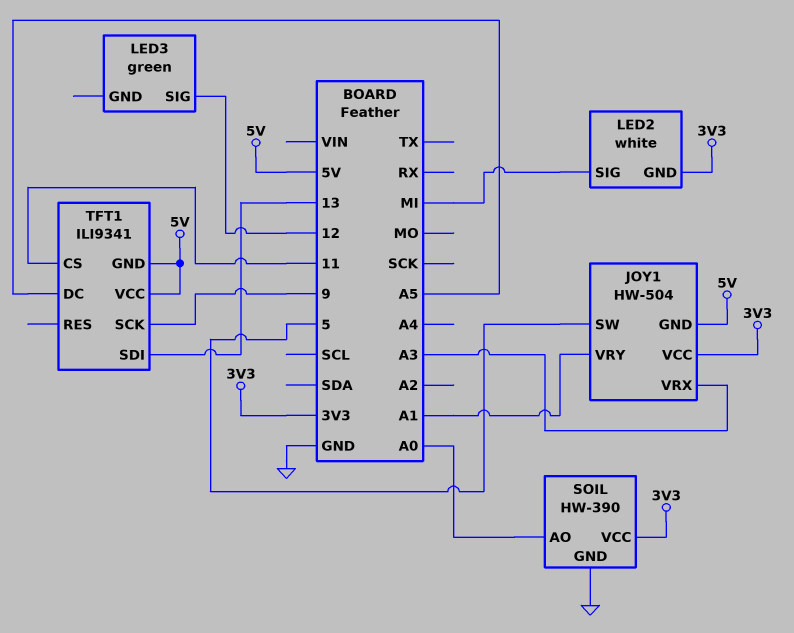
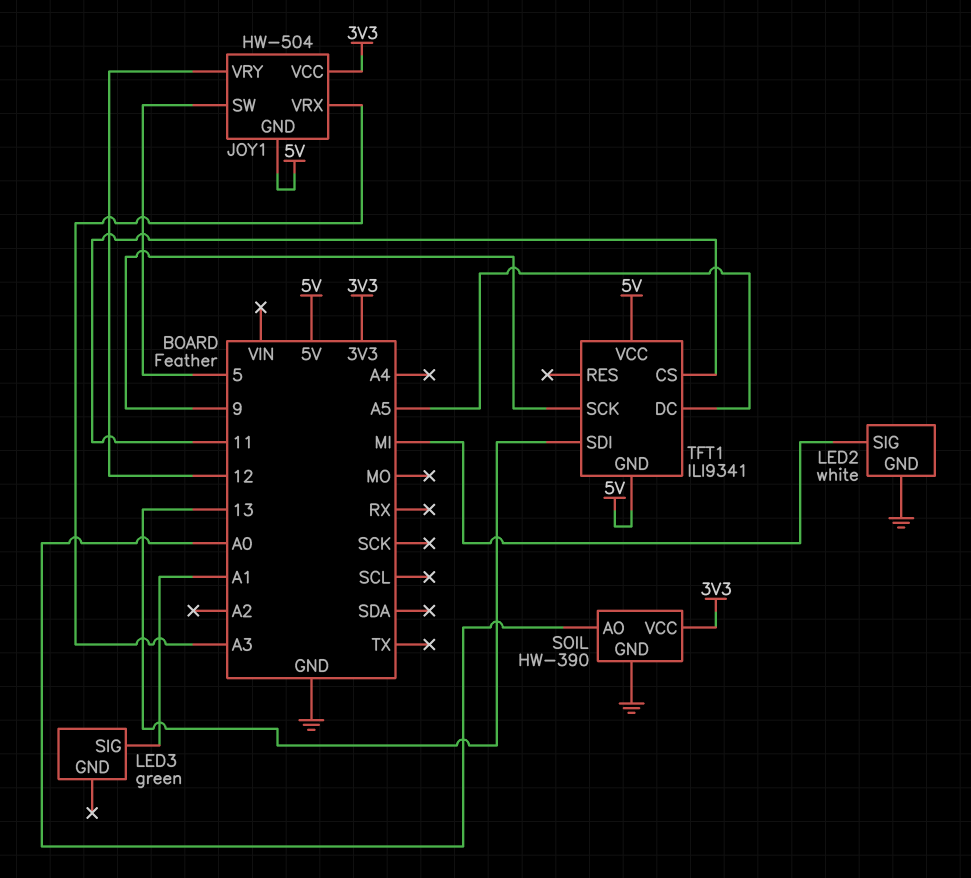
JOY1 pin VRY: A1 -> 12
LED2 pin GND: 3V3 -> GND
LED3 pin SIG: 12 -> A1

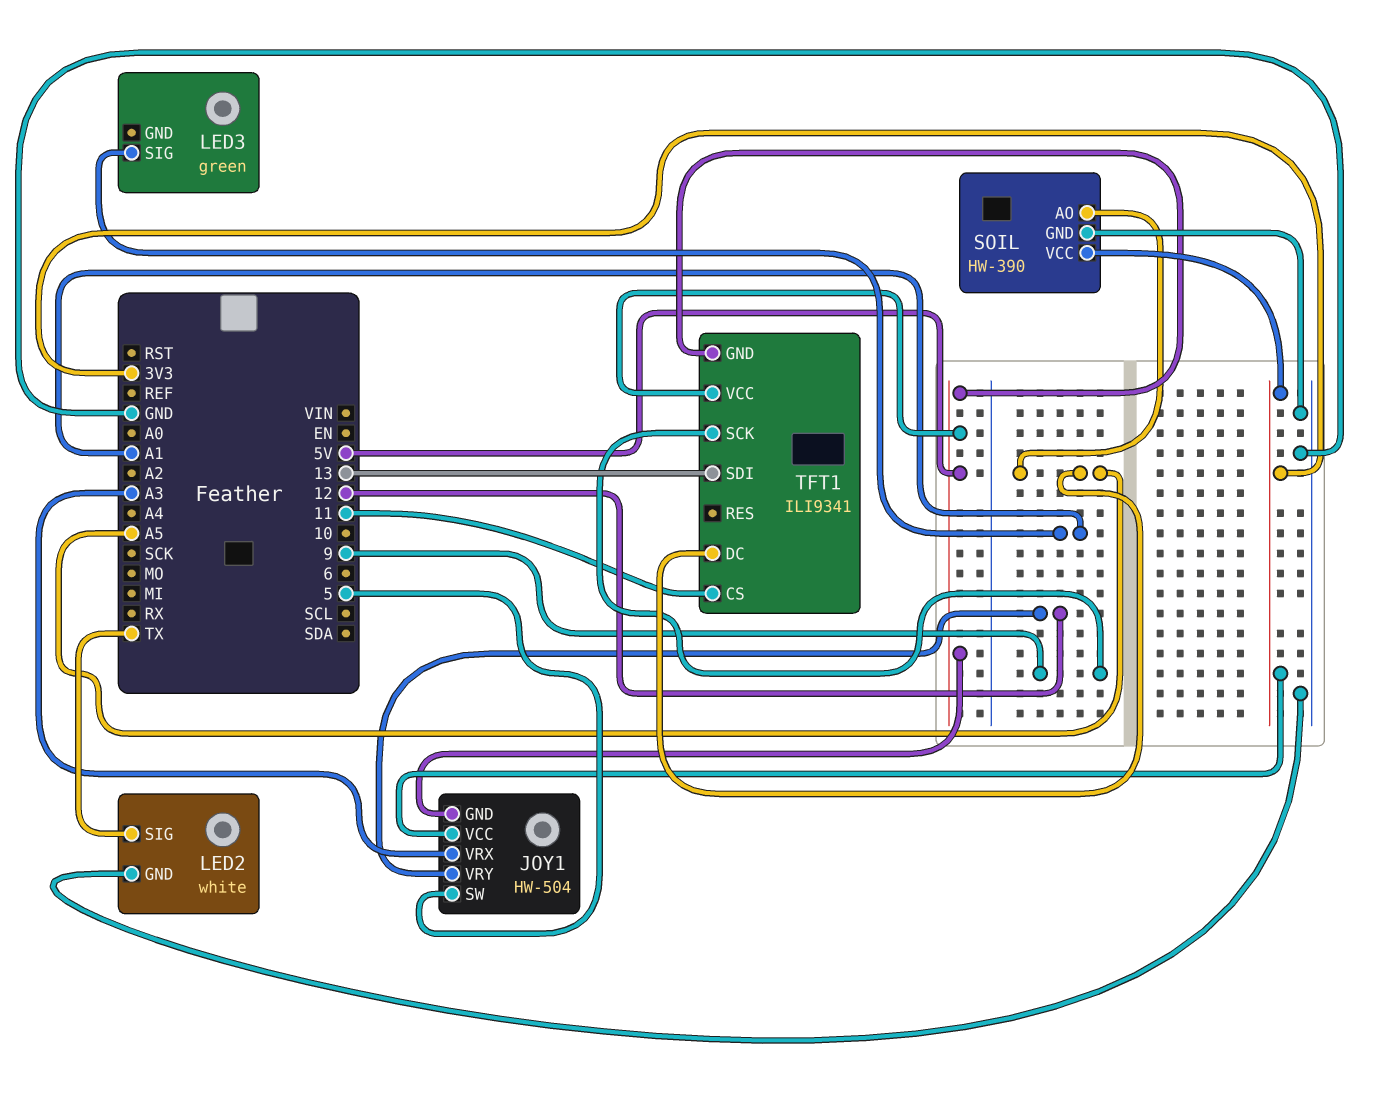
LED2 pin SIG: MI -> TX
SOIL pin AO: A0 -> A5

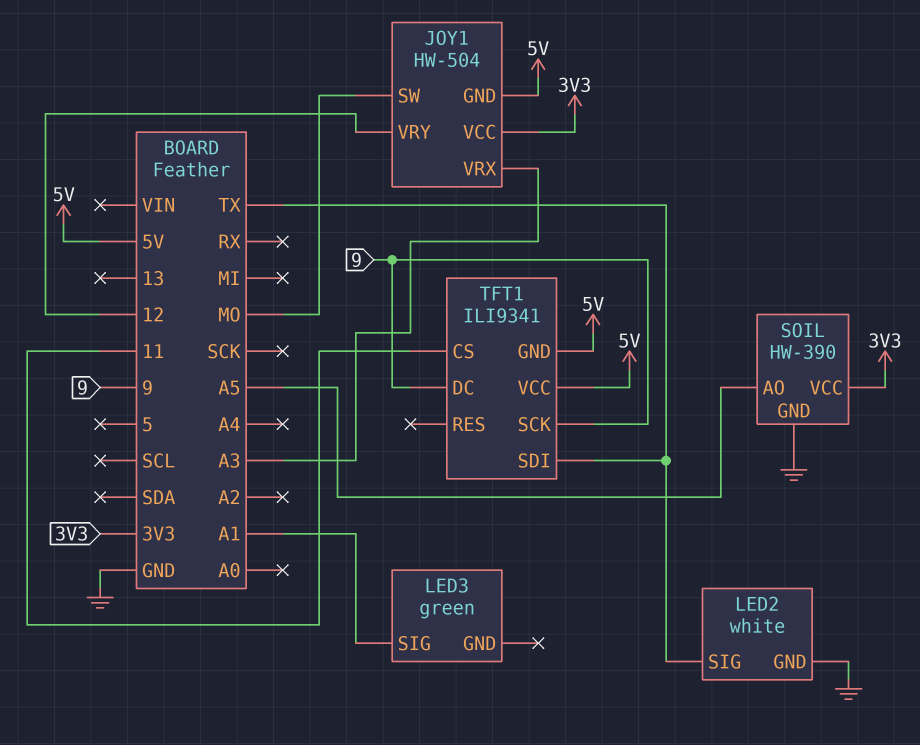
JOY1 pin SW: 5 -> MO
TFT1 pin DC: A5 -> 9
TFT1 pin SDI: 13 -> TX

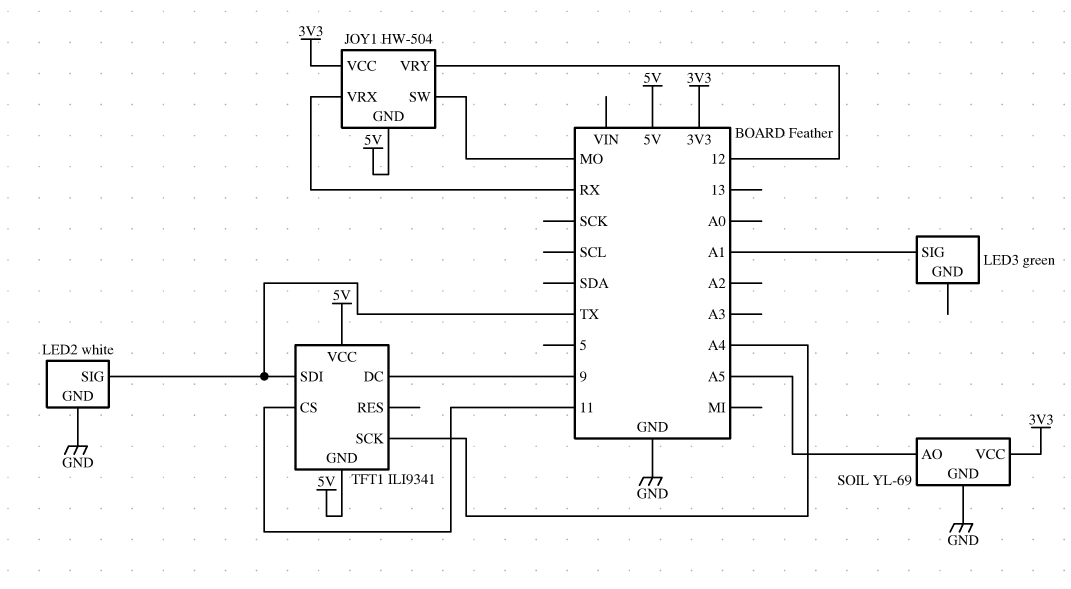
JOY1 pin VRX: A3 -> RX
SOIL: HW-390 -> YL-69
TFT1 pin SCK: 9 -> A4

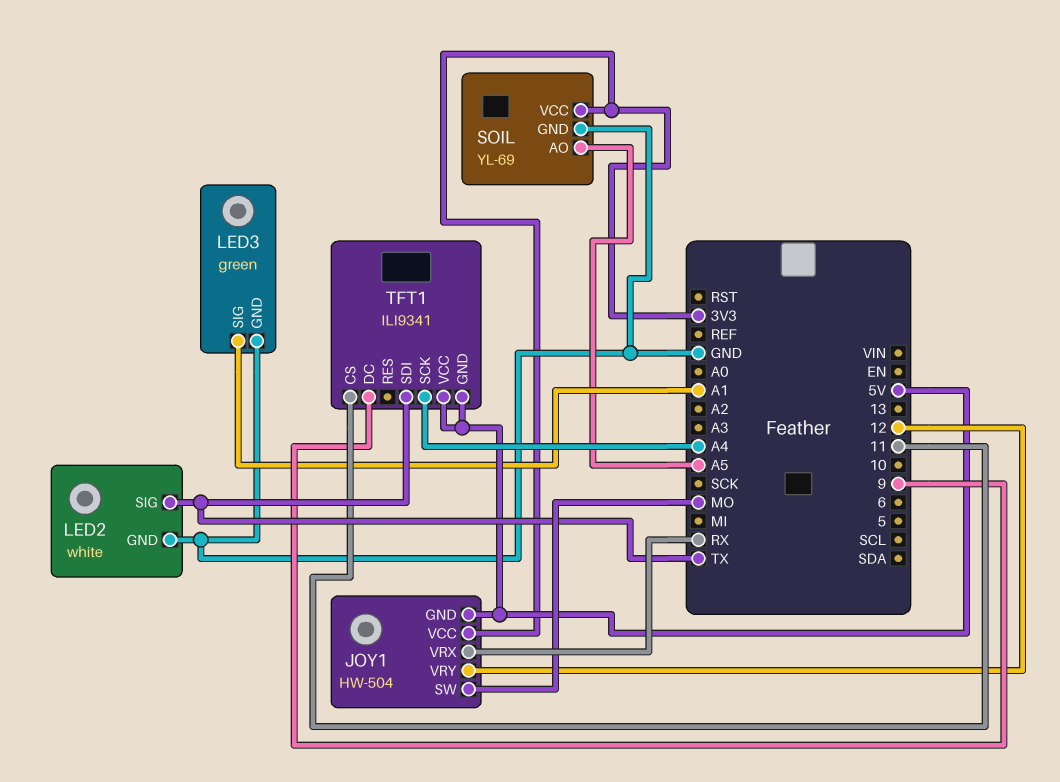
LED3 pin GND: none -> GND

